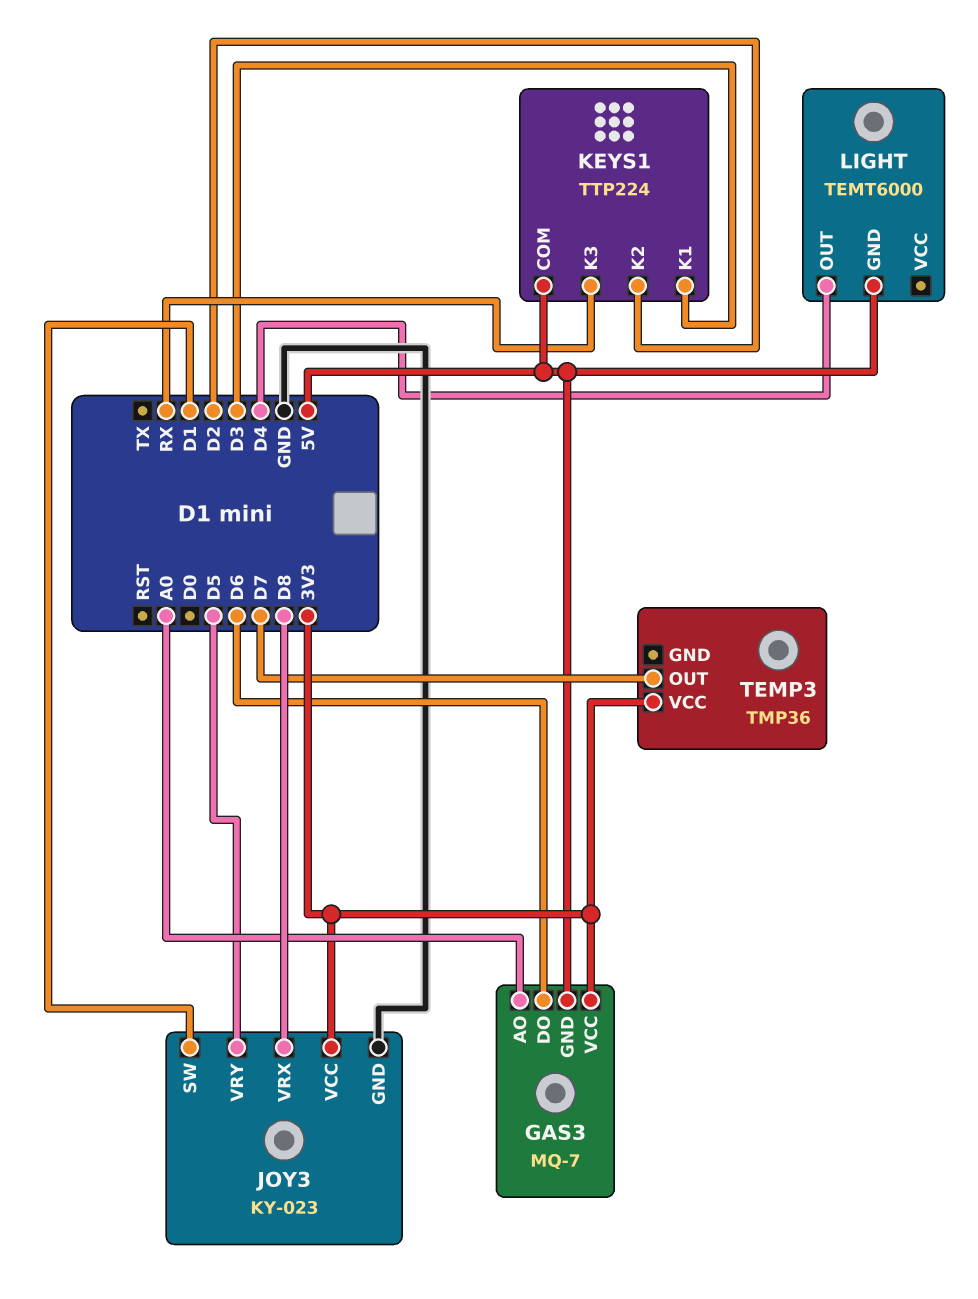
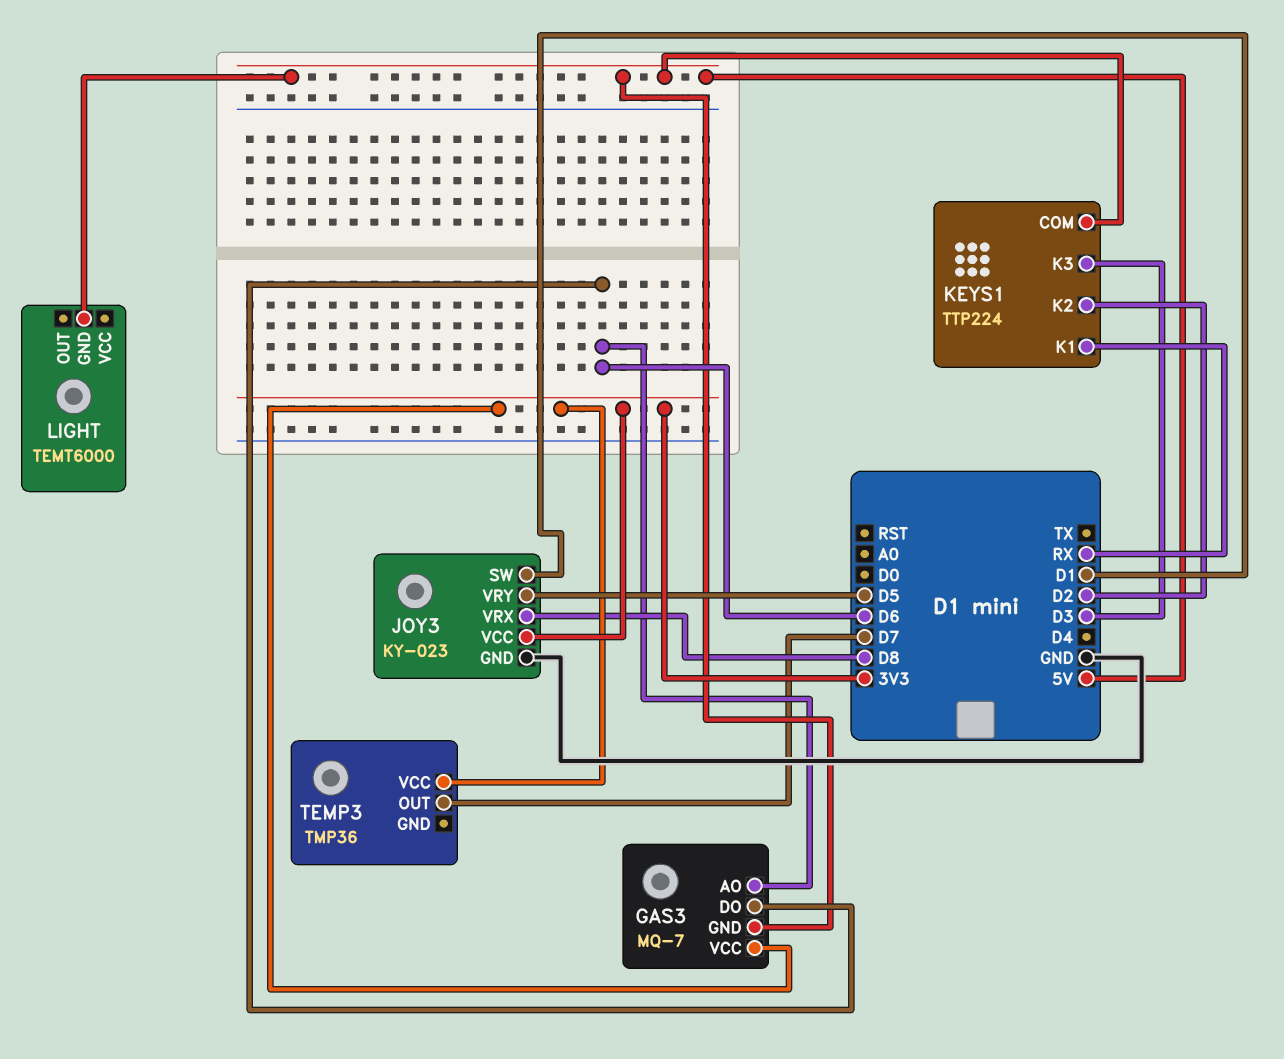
GAS3 pin AO: A0 -> D6
KEYS1 pin K1: D3 -> RX
KEYS1 pin K3: RX -> D3
LIGHT pin OUT: D4 -> none

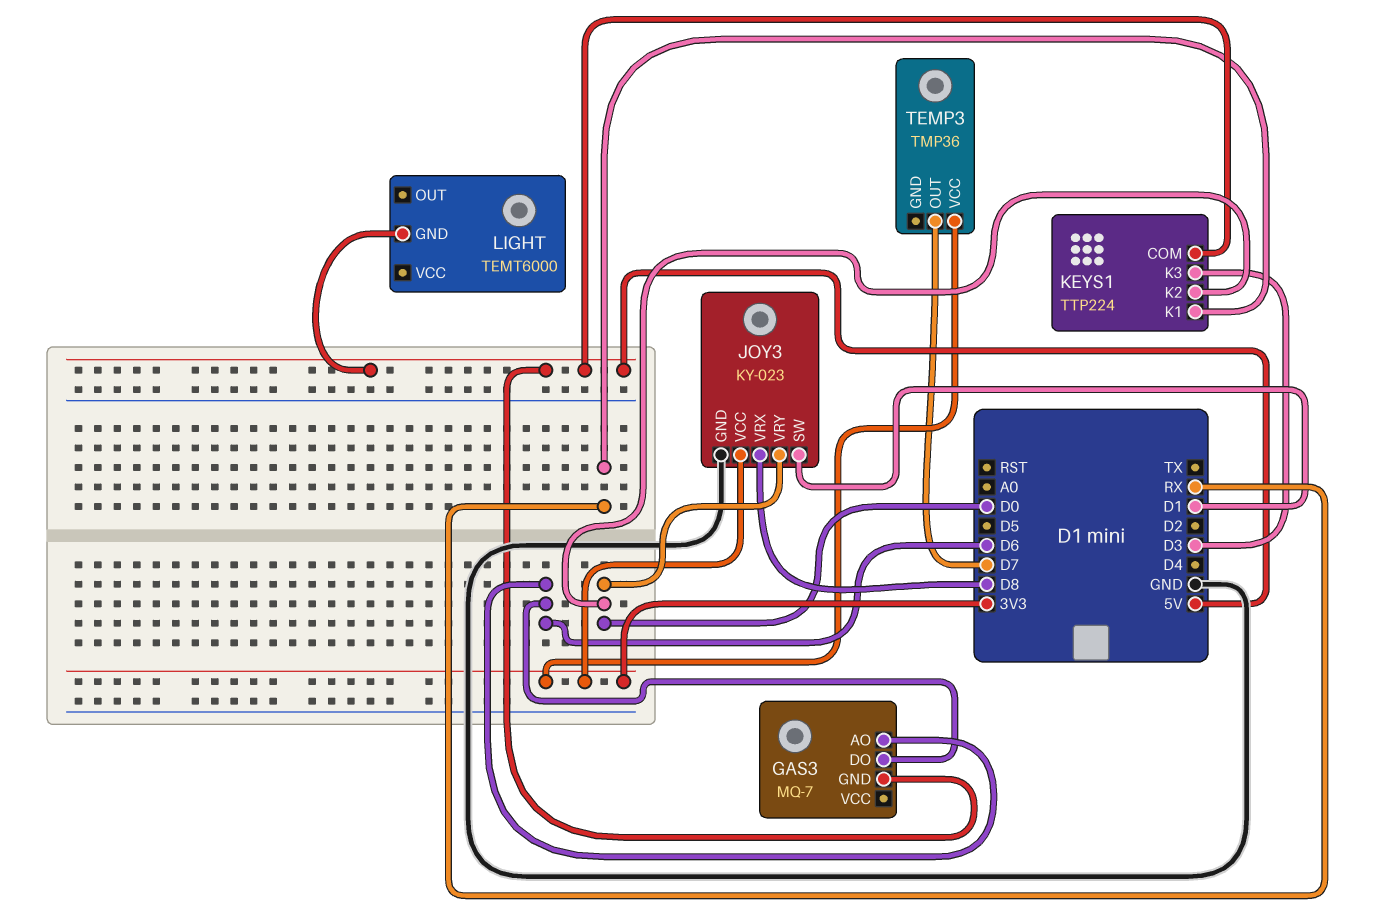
GAS3 pin VCC: 3V3 -> none
JOY3 pin VRY: D5 -> D0
KEYS1 pin K2: D2 -> D0

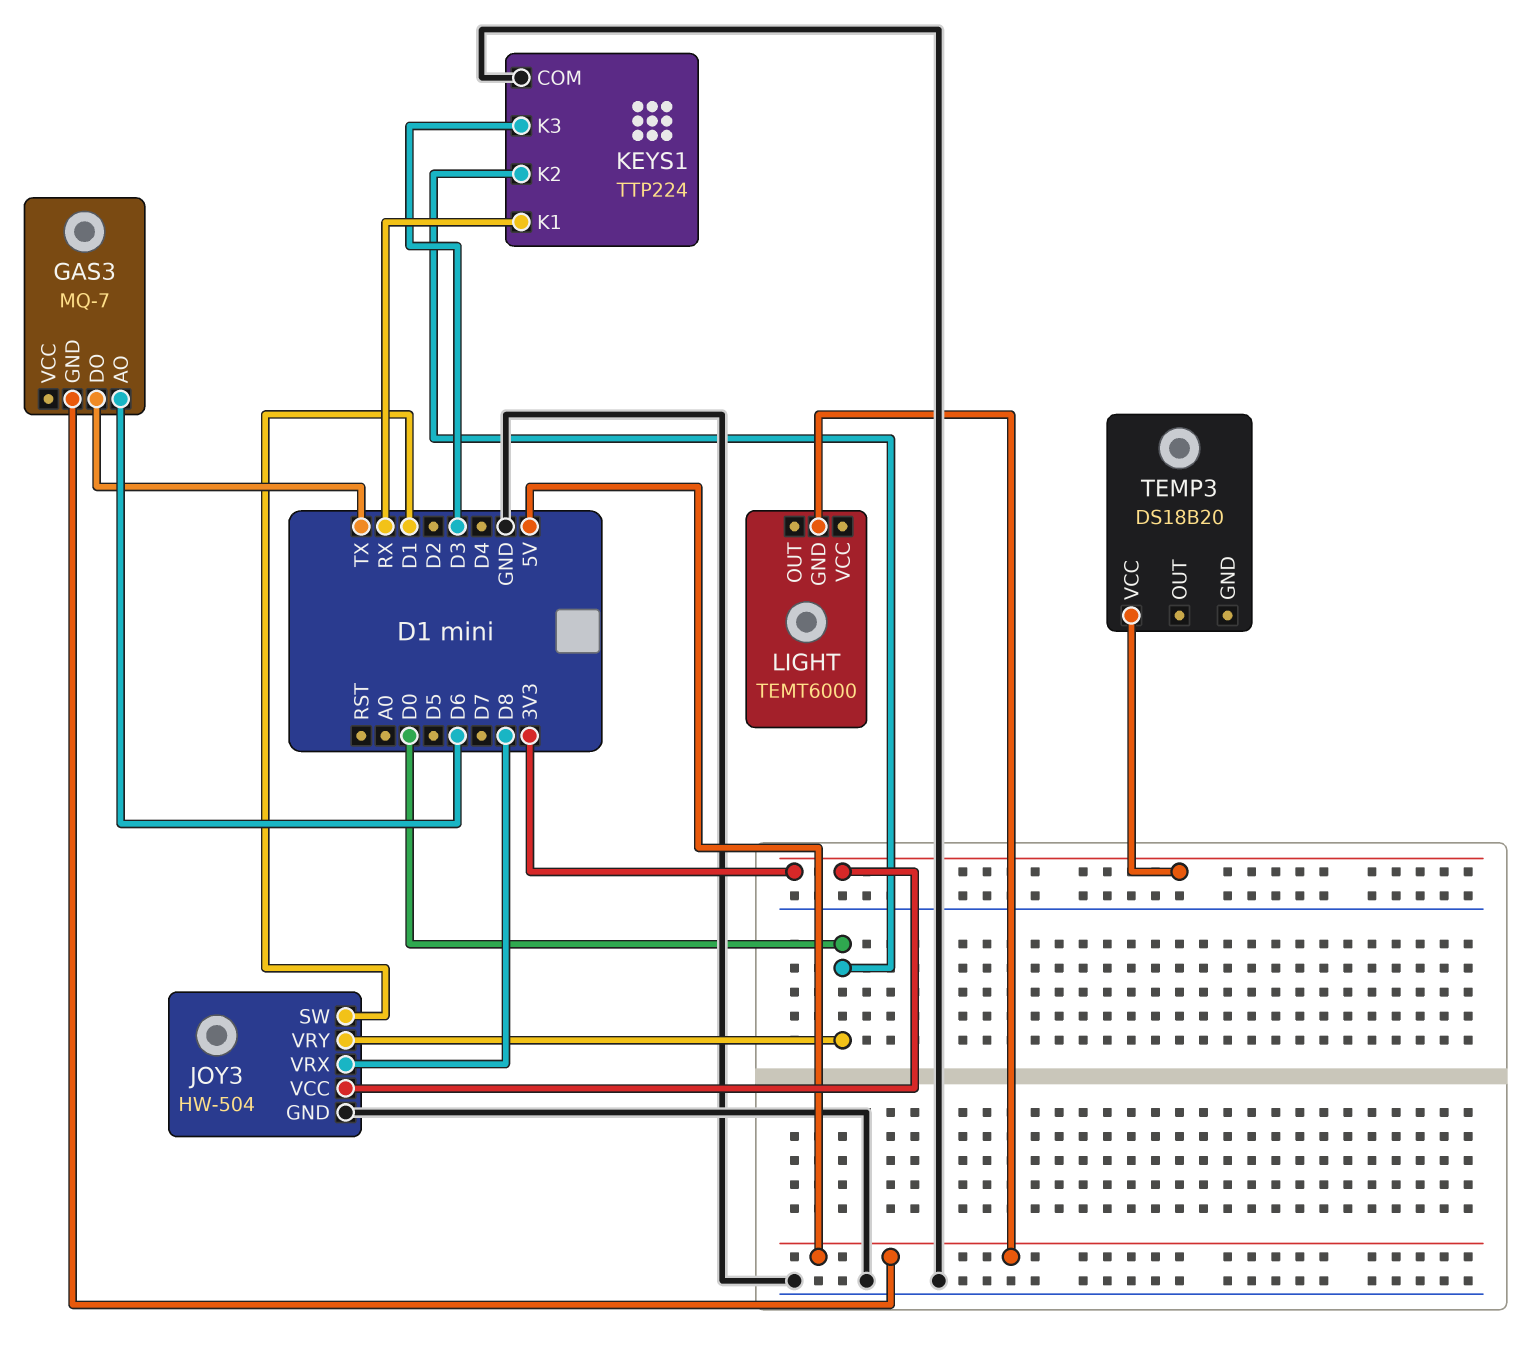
GAS3 pin DO: D6 -> TX
JOY3: KY-023 -> HW-504
KEYS1 pin COM: 5V -> GND
TEMP3: TMP36 -> DS18B20
TEMP3 pin OUT: D7 -> none

